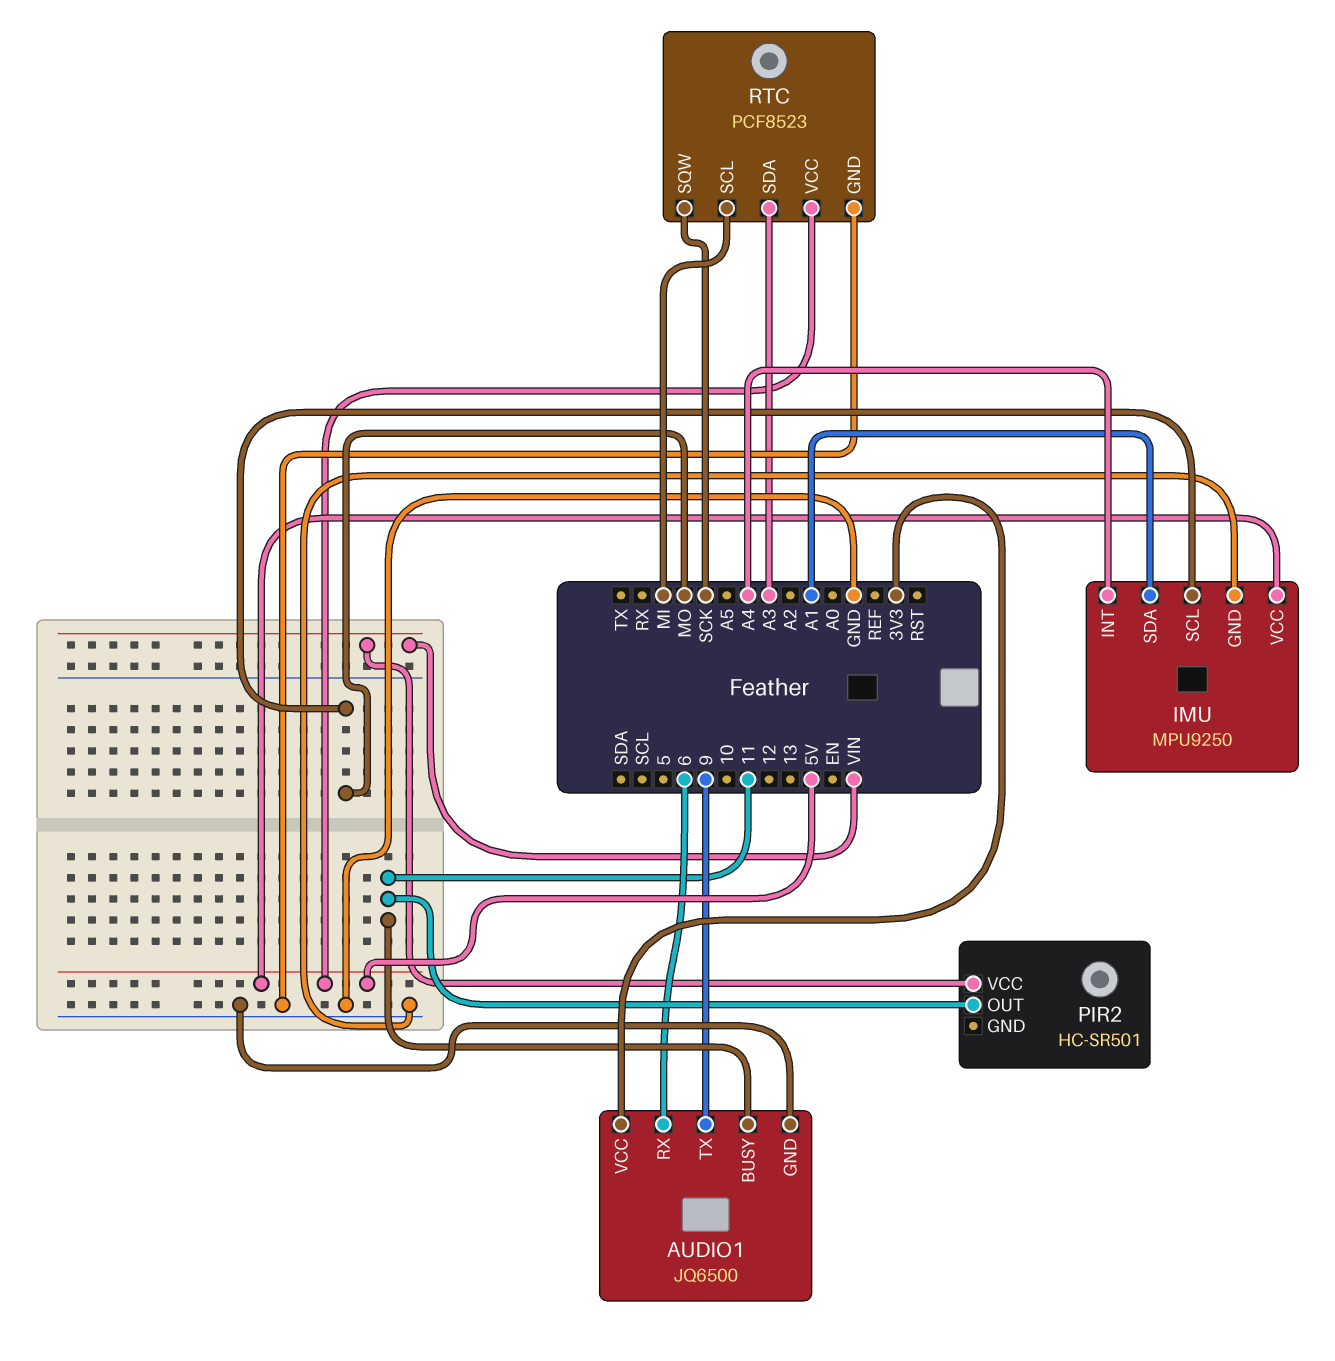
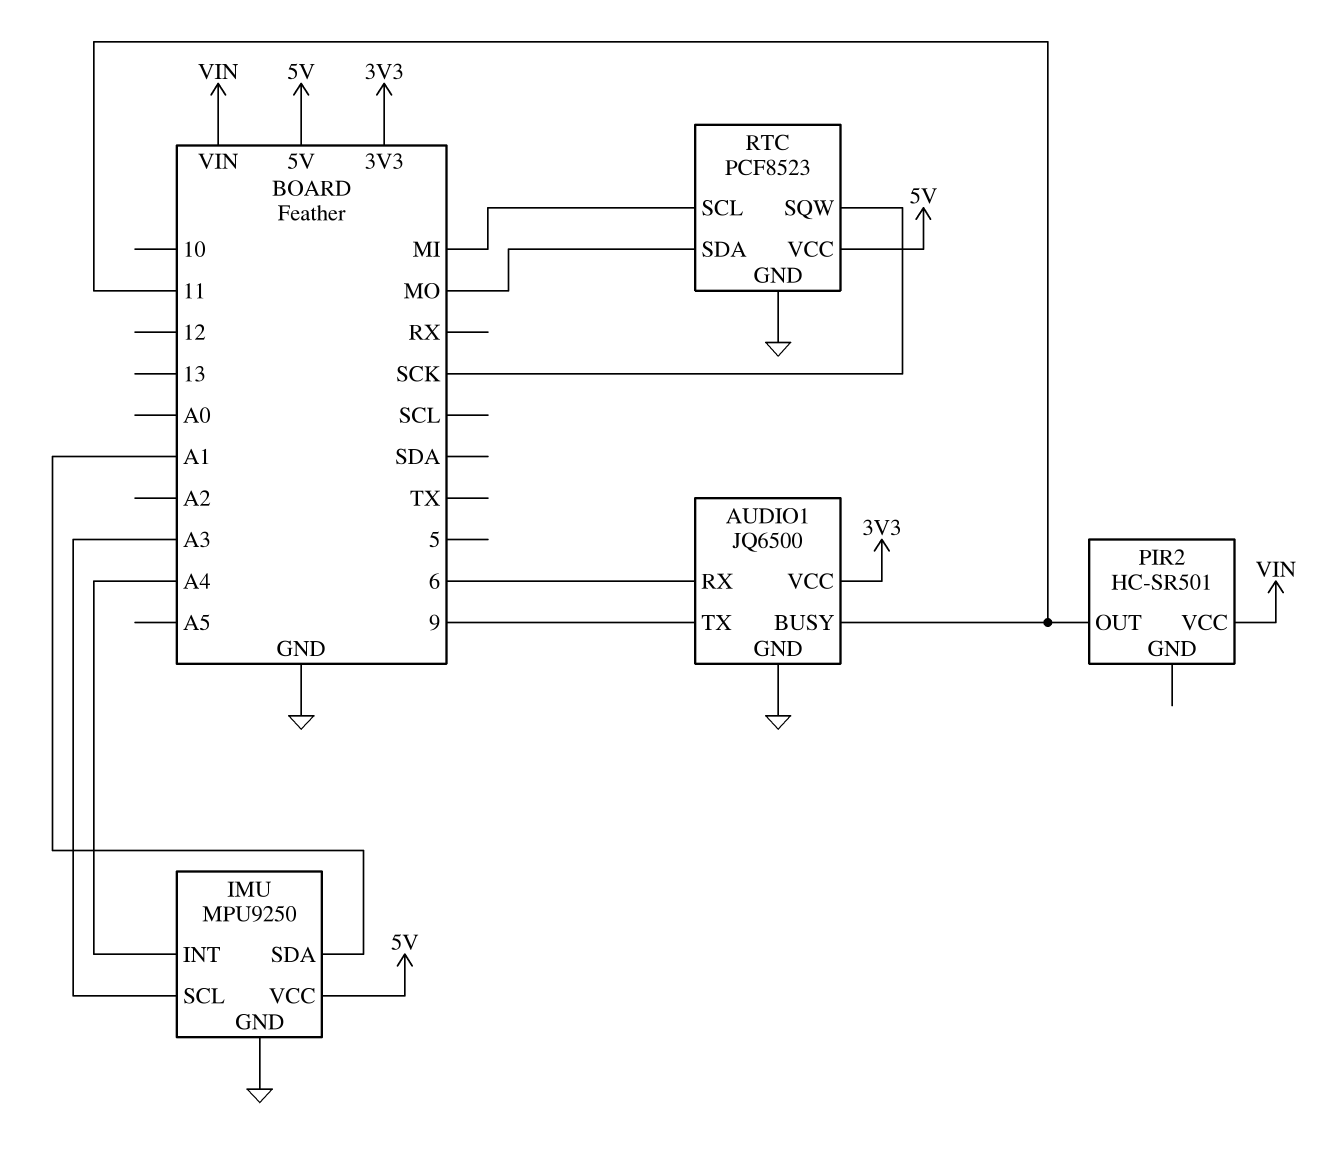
IMU pin SCL: MO -> A3
RTC pin SDA: A3 -> MO

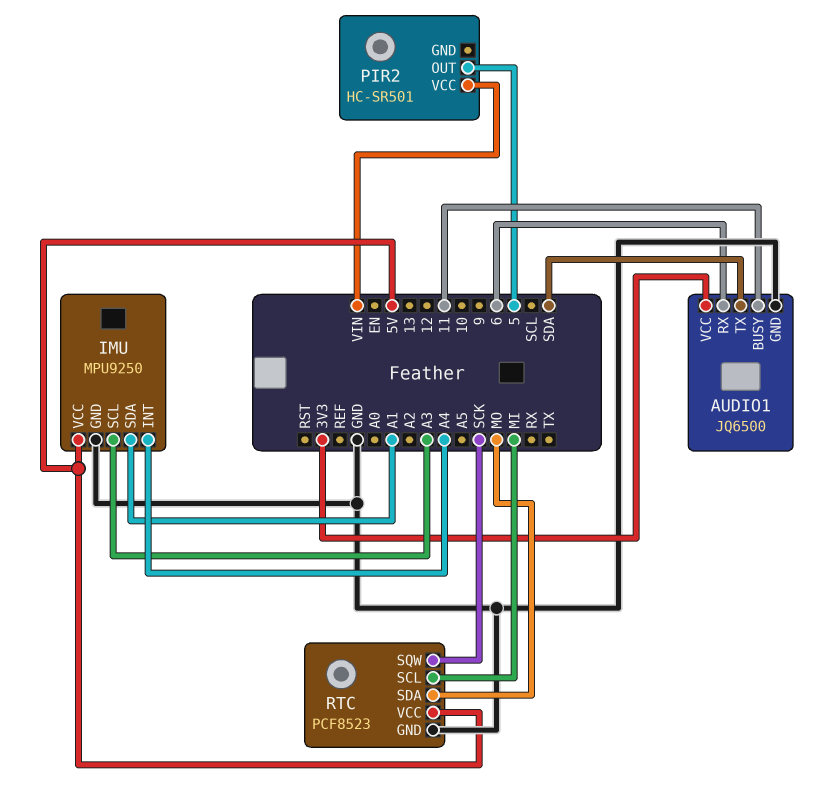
AUDIO1 pin TX: 9 -> SDA
PIR2 pin OUT: 11 -> 5

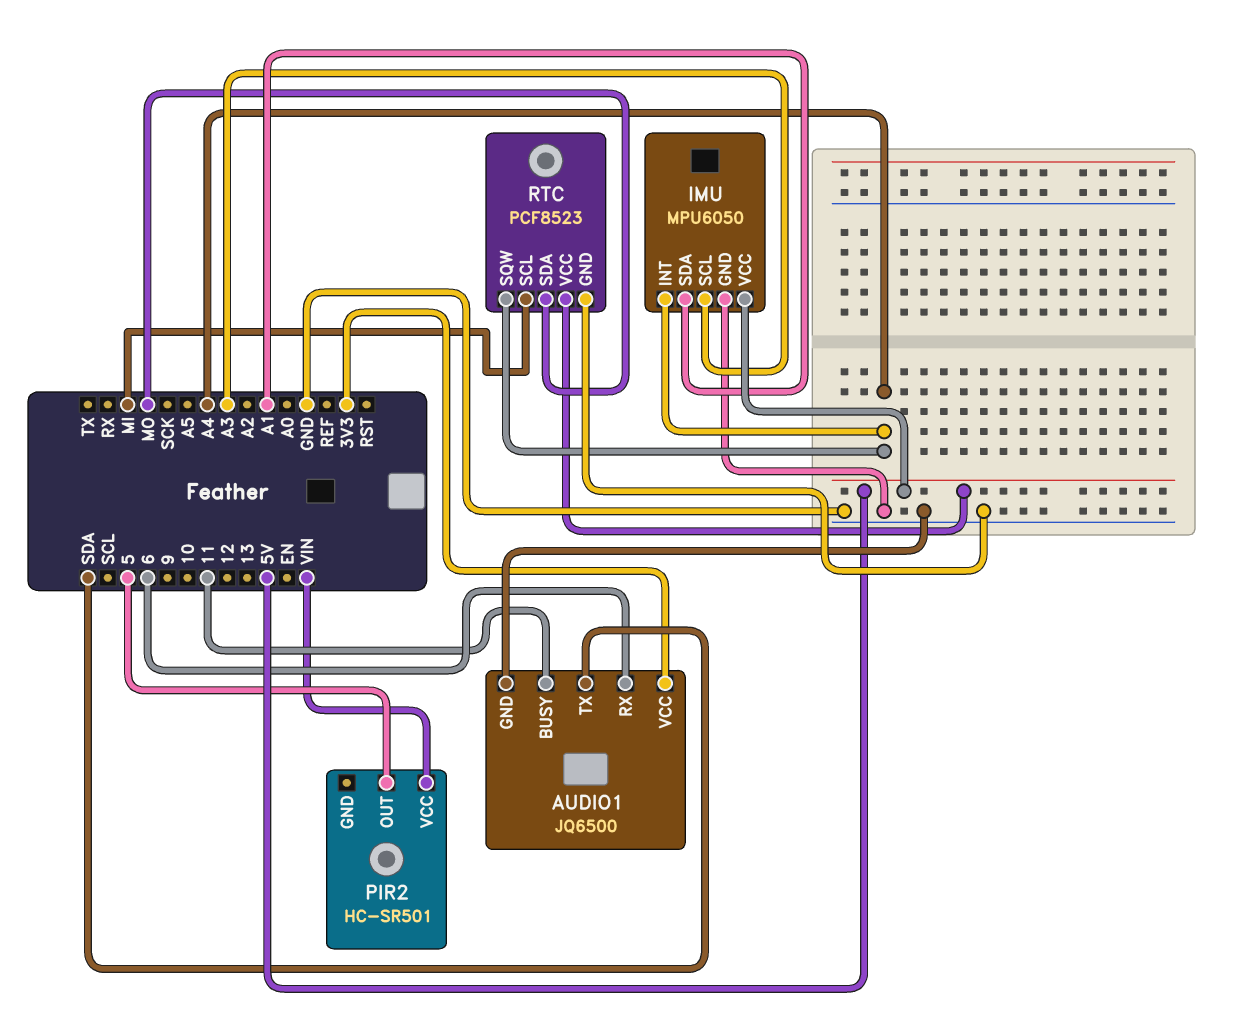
IMU: MPU9250 -> MPU6050
RTC pin SQW: SCK -> A4

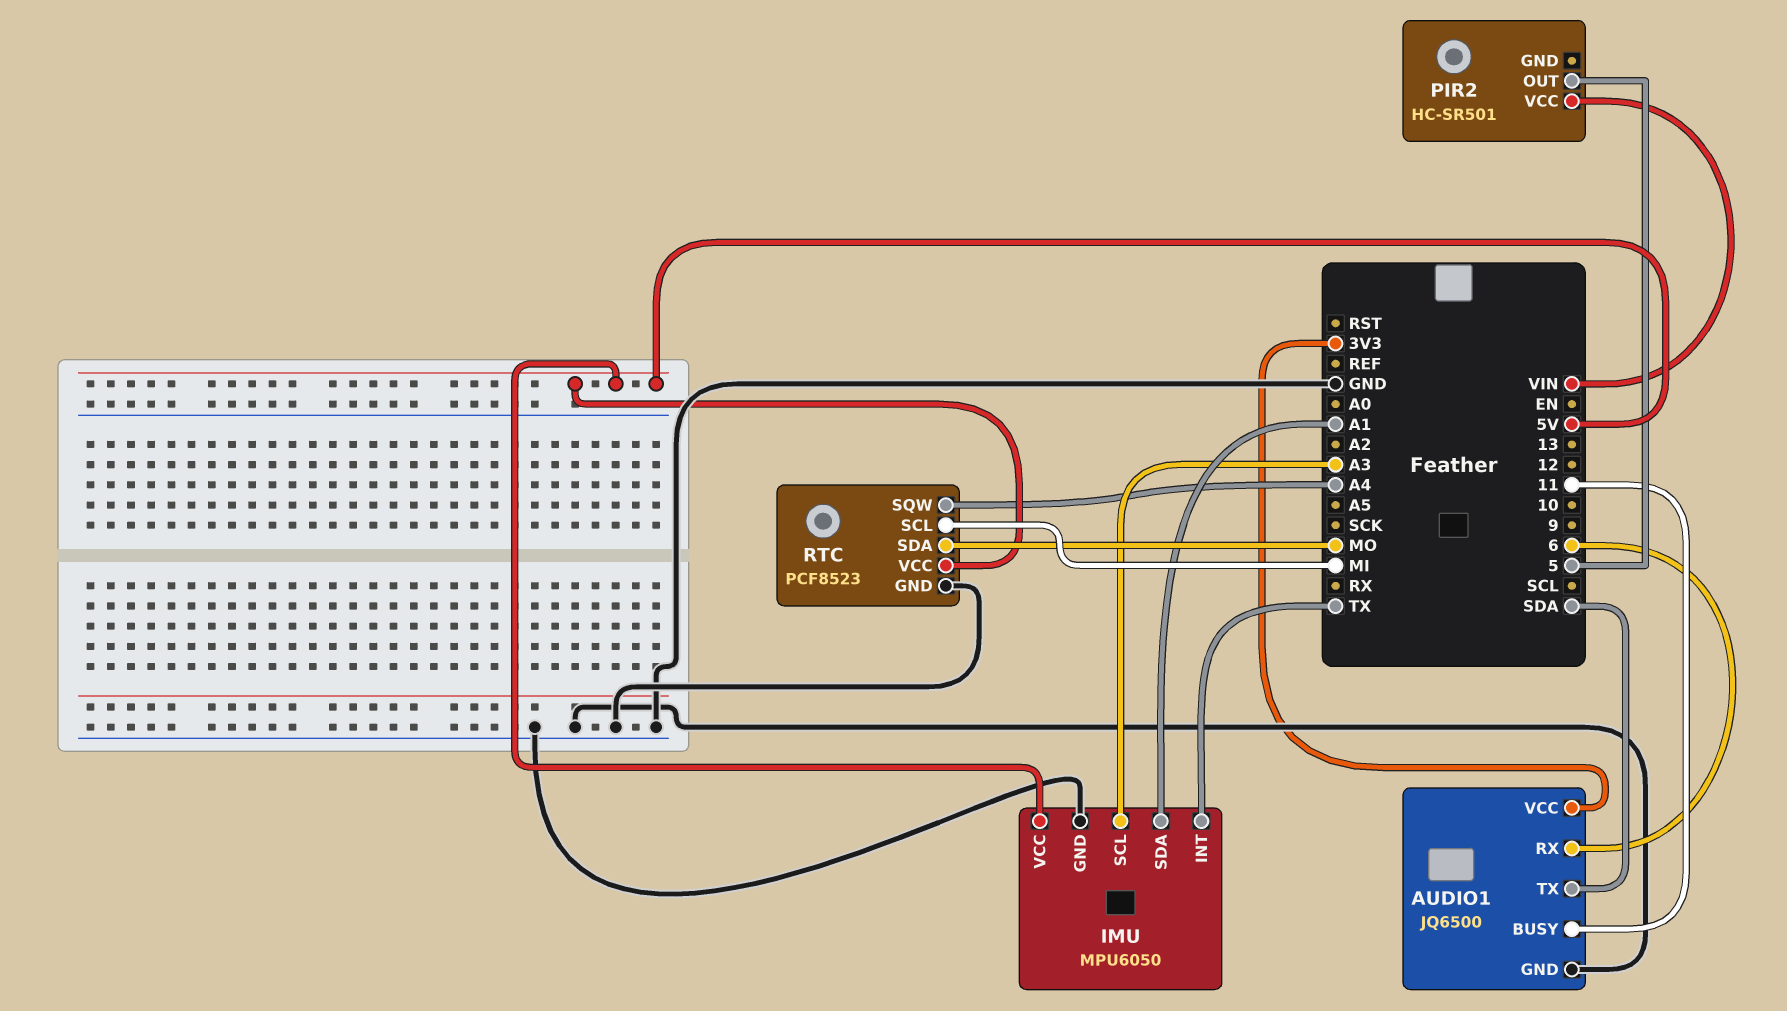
IMU pin INT: A4 -> TX

